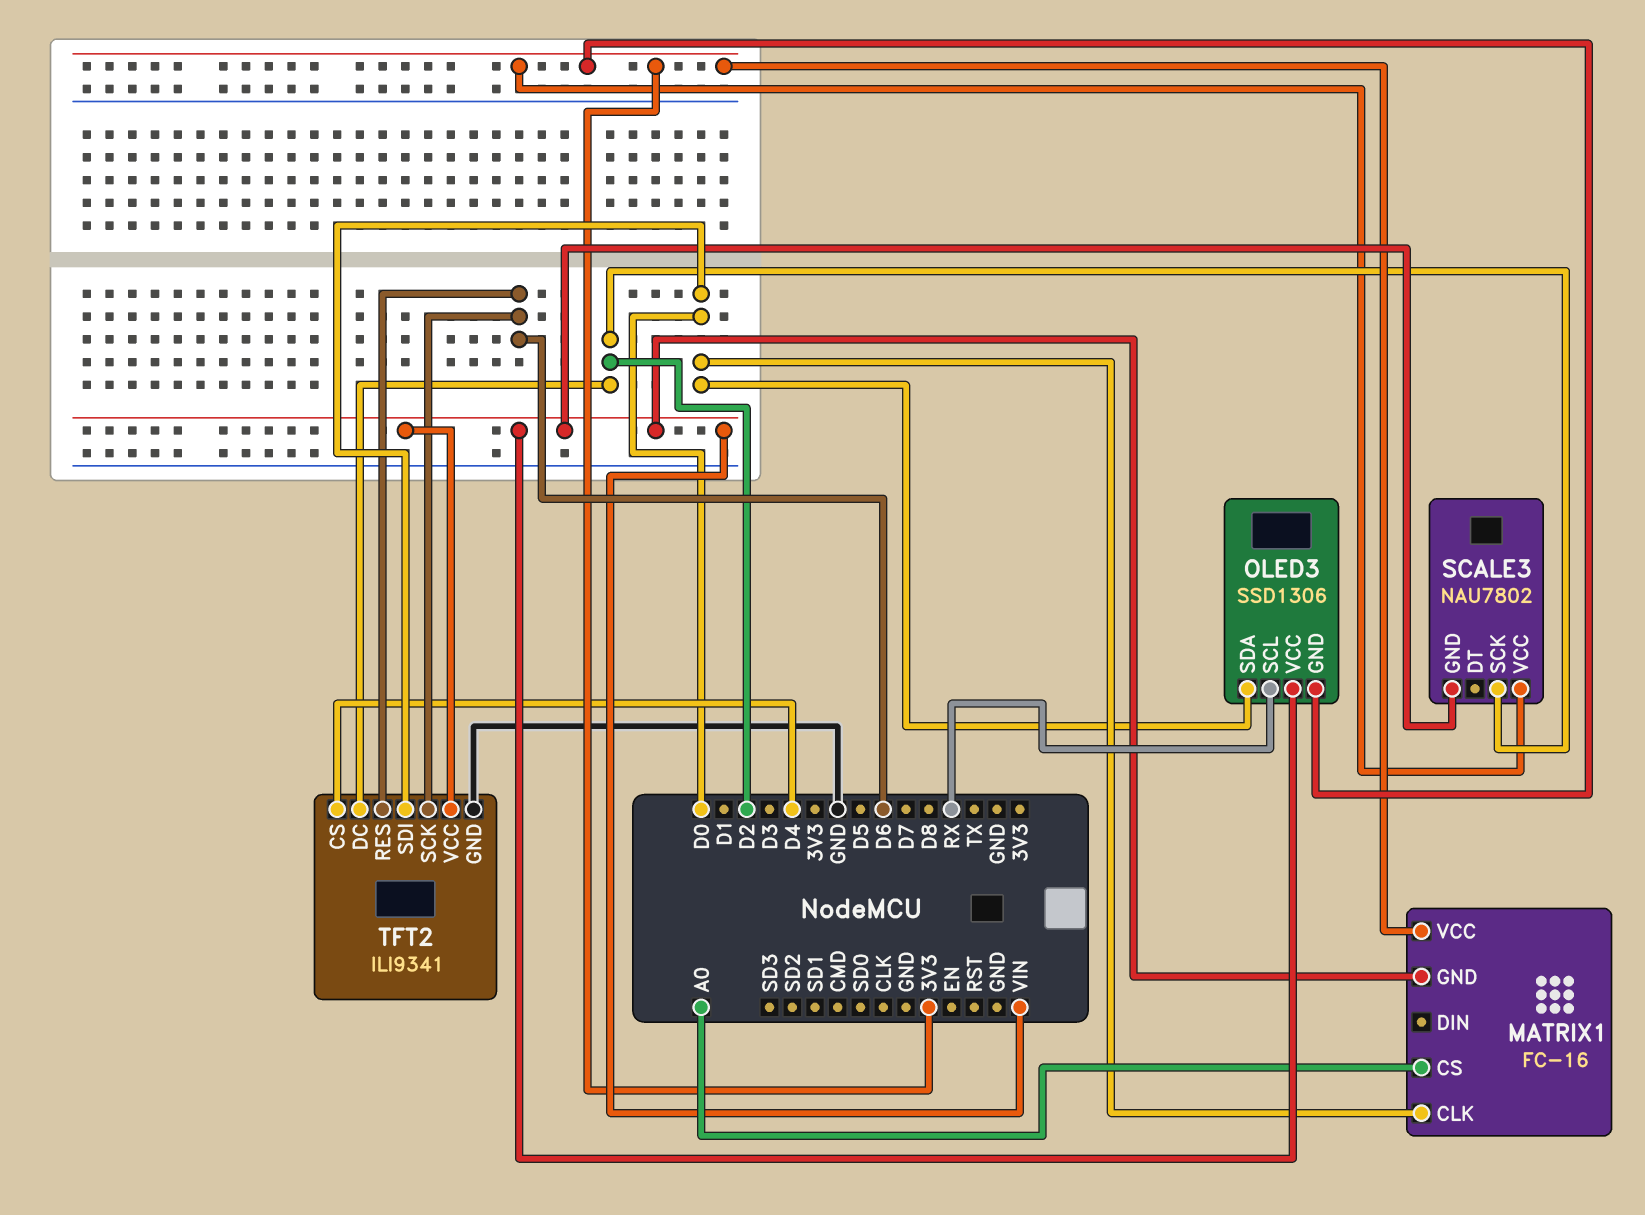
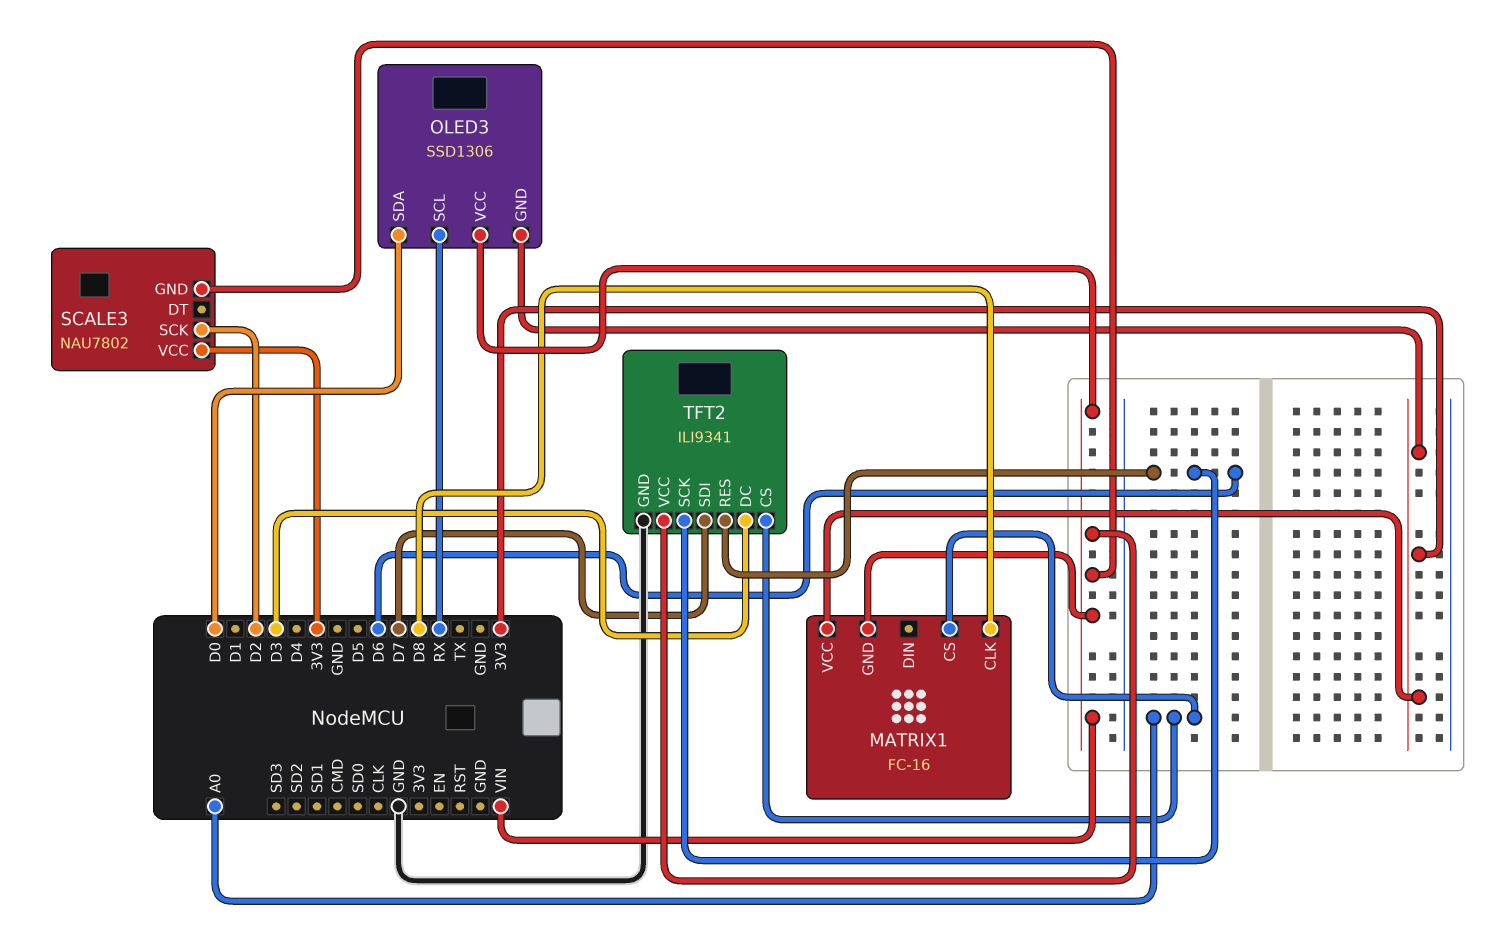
MATRIX1 pin CLK: D0 -> D8
TFT2 pin CS: D4 -> A0
TFT2 pin DC: D2 -> D3
TFT2 pin SDI: D0 -> D7

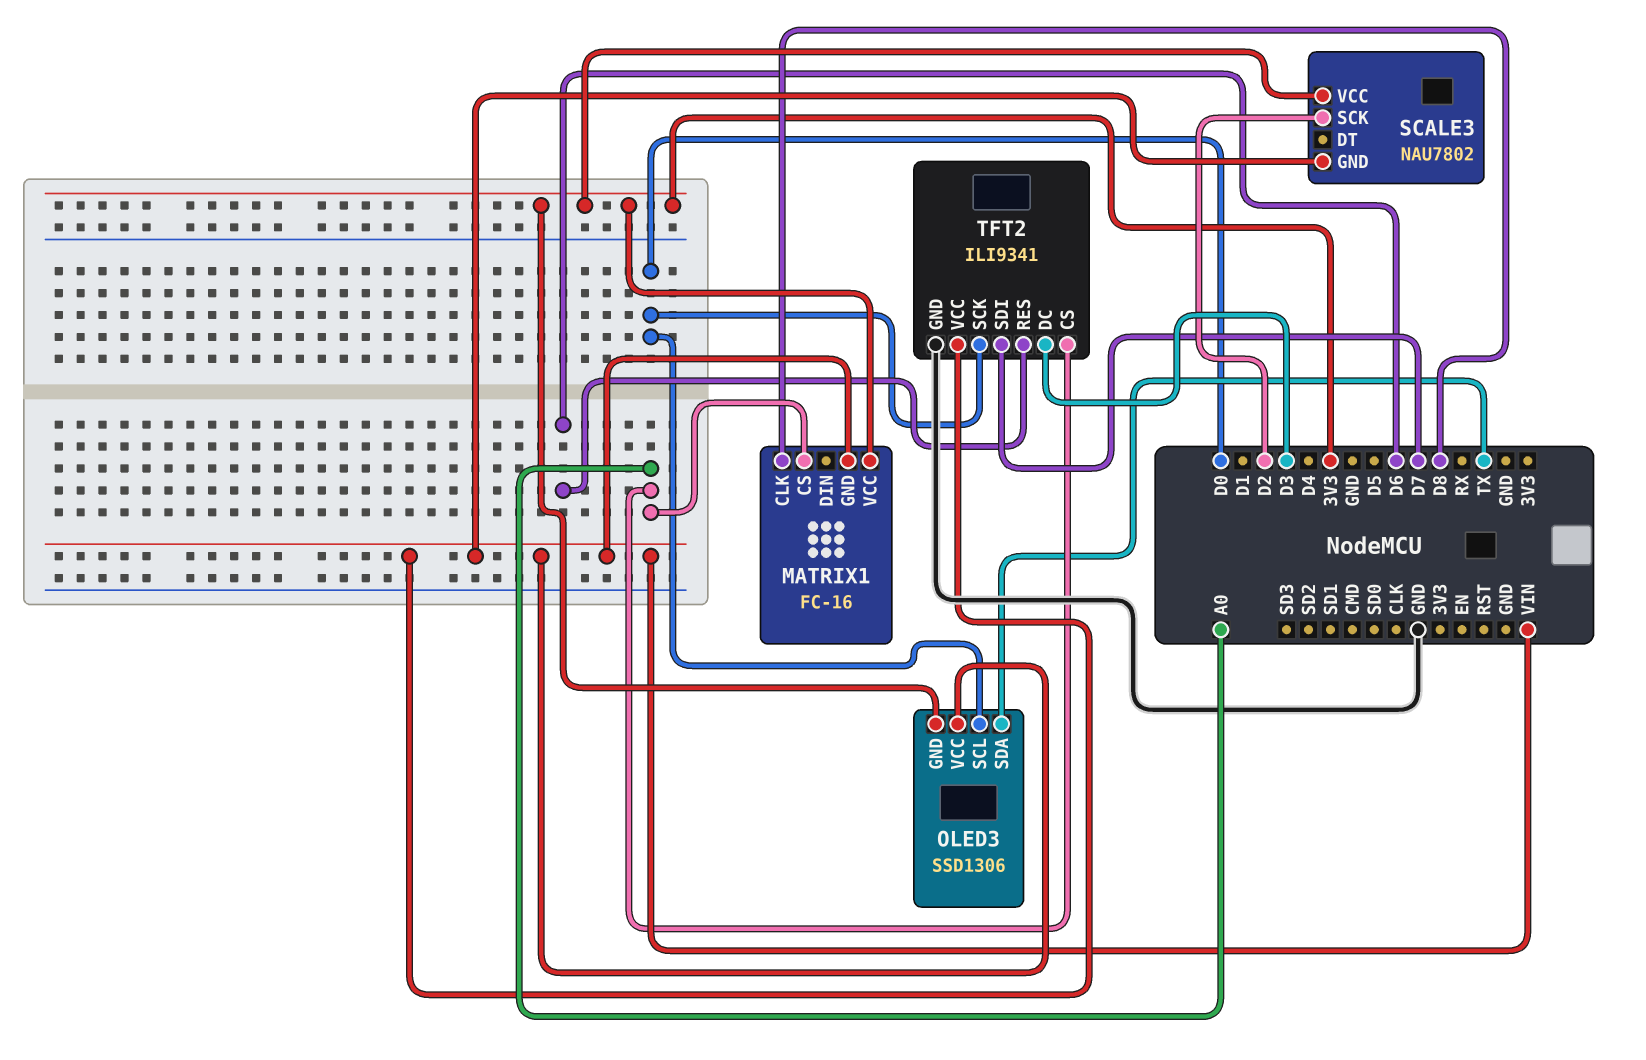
OLED3 pin SCL: RX -> D0
OLED3 pin SDA: D0 -> TX
TFT2 pin SCK: D6 -> D0

